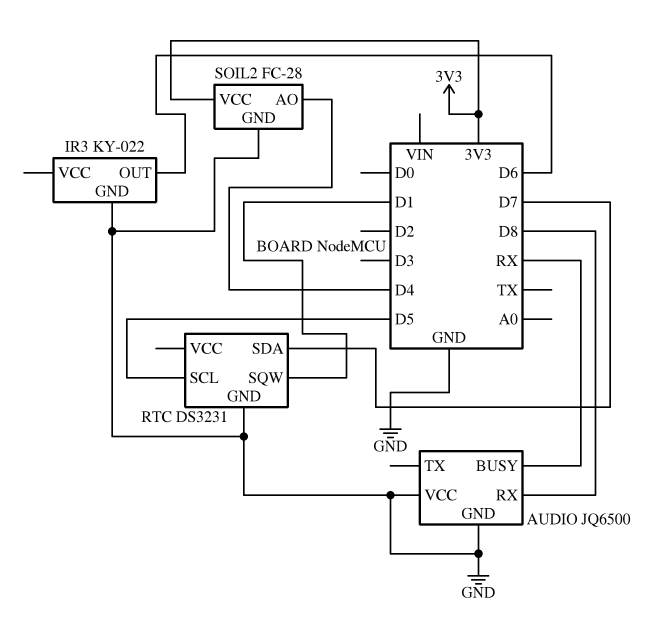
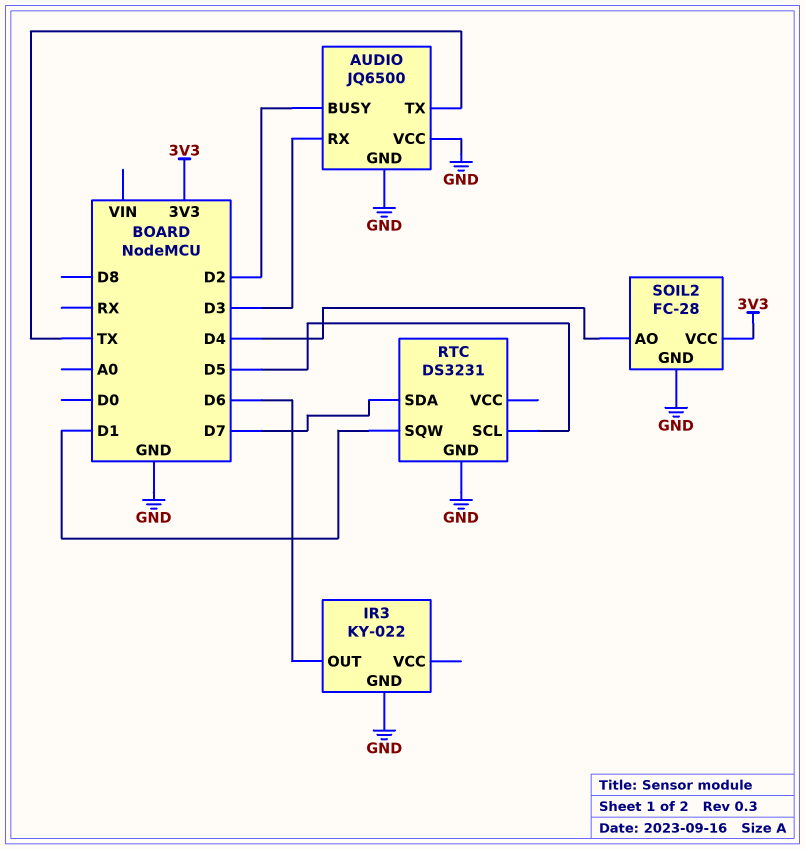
AUDIO pin BUSY: RX -> D2
AUDIO pin RX: D8 -> D3
AUDIO pin TX: none -> TX

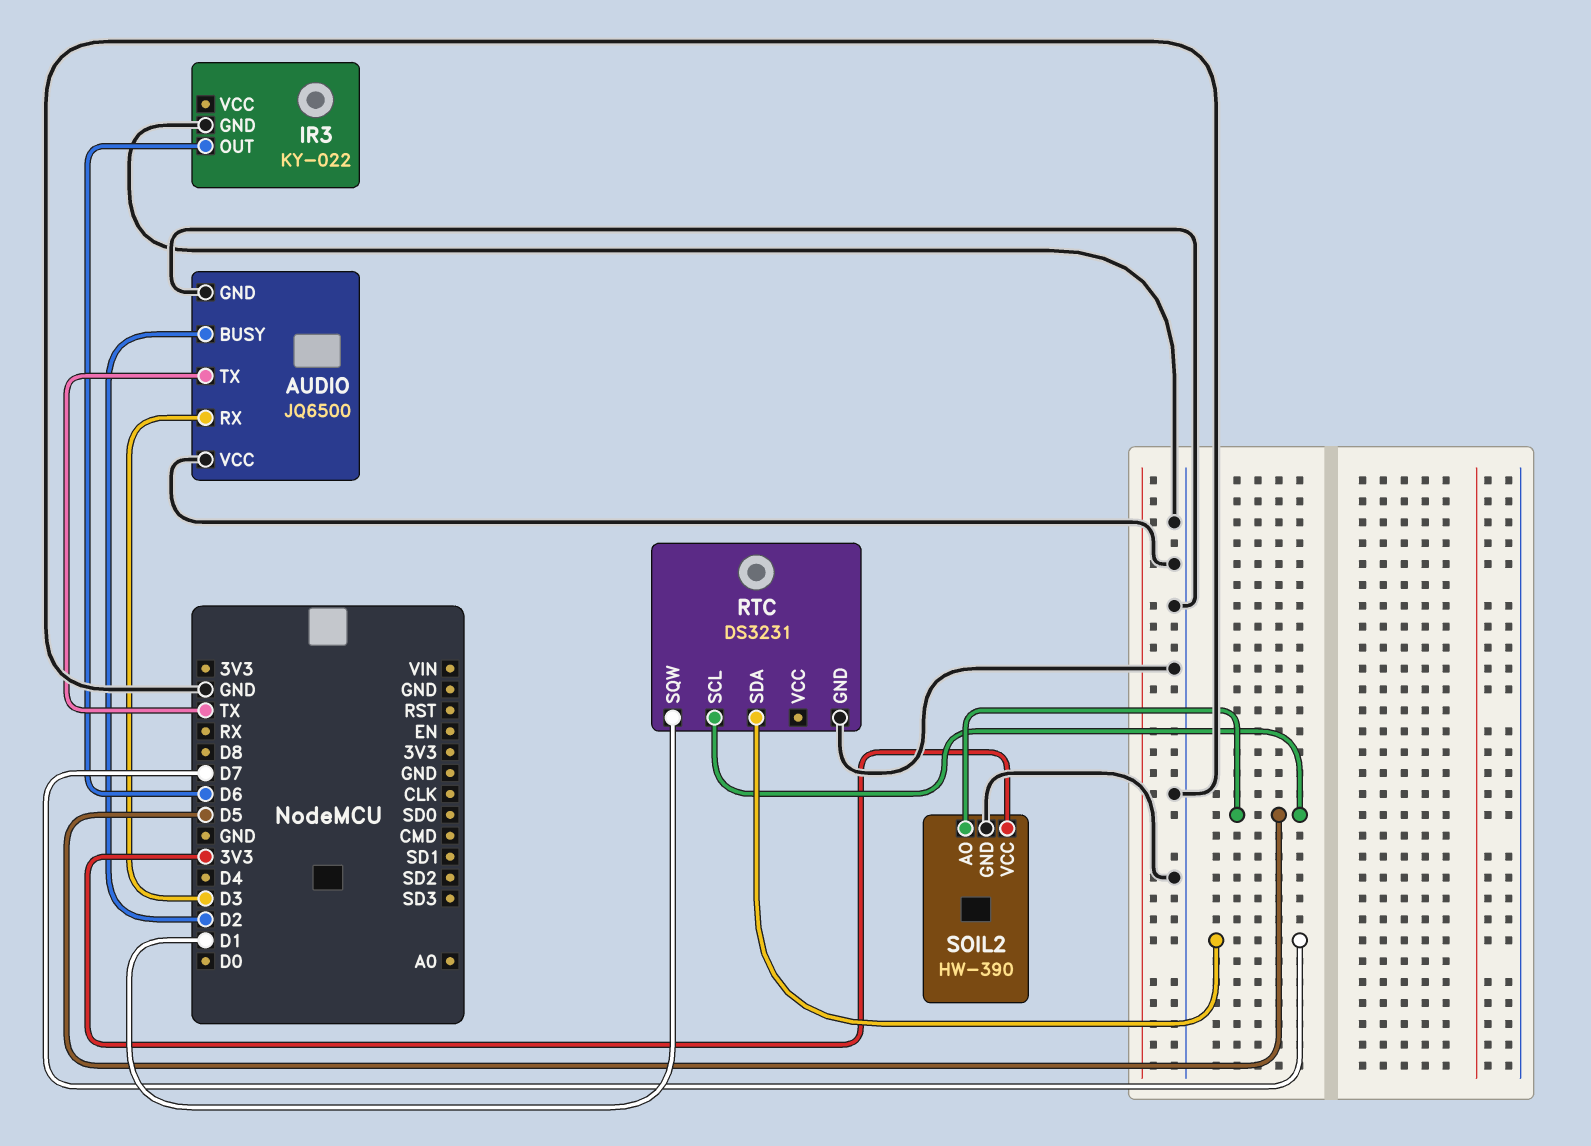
SOIL2: FC-28 -> HW-390
SOIL2 pin AO: D4 -> D5

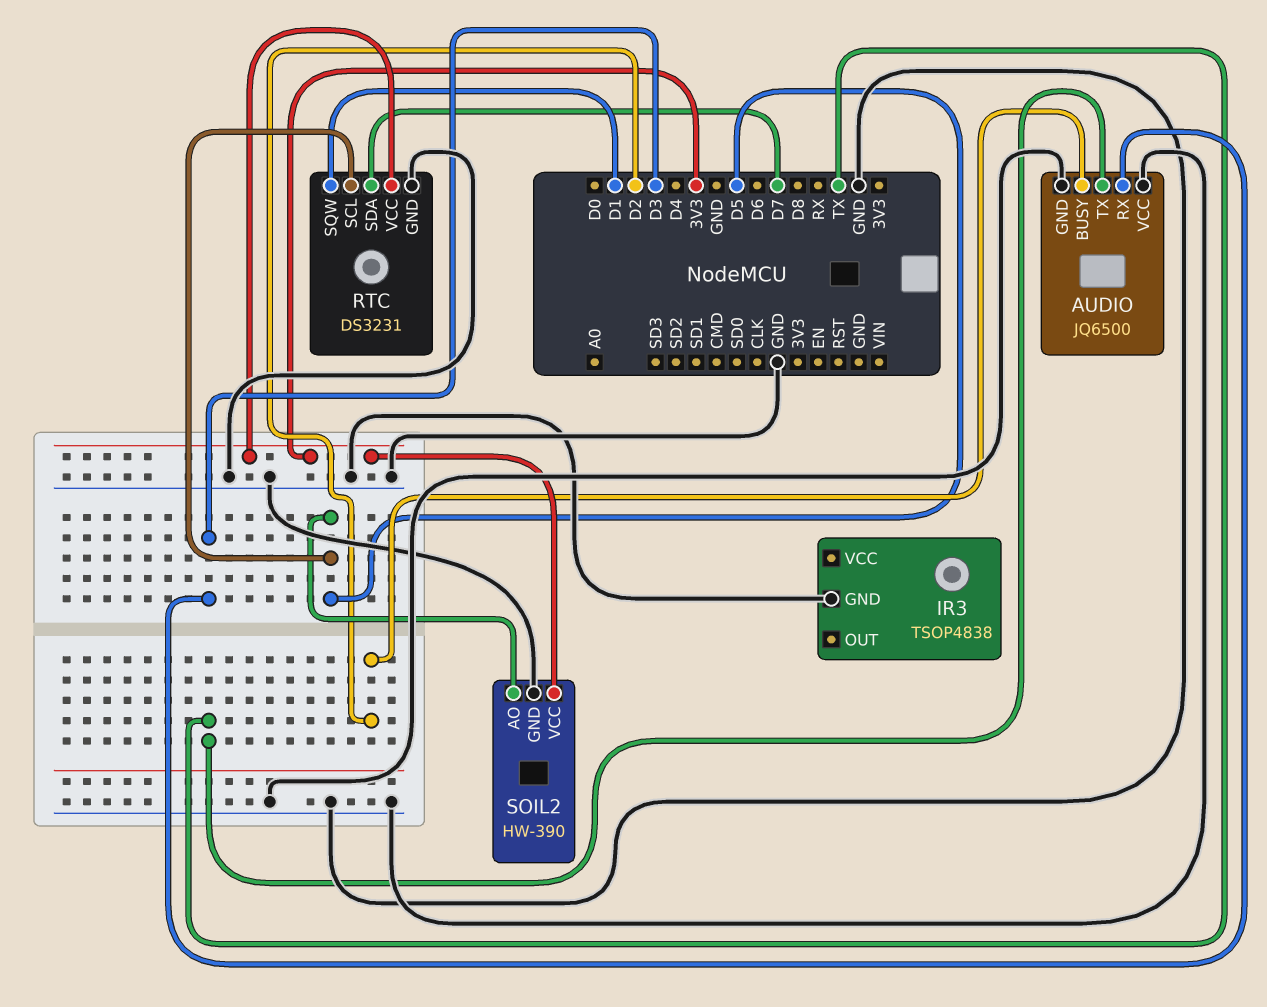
IR3: KY-022 -> TSOP4838
IR3 pin OUT: D6 -> none
RTC pin VCC: none -> 3V3

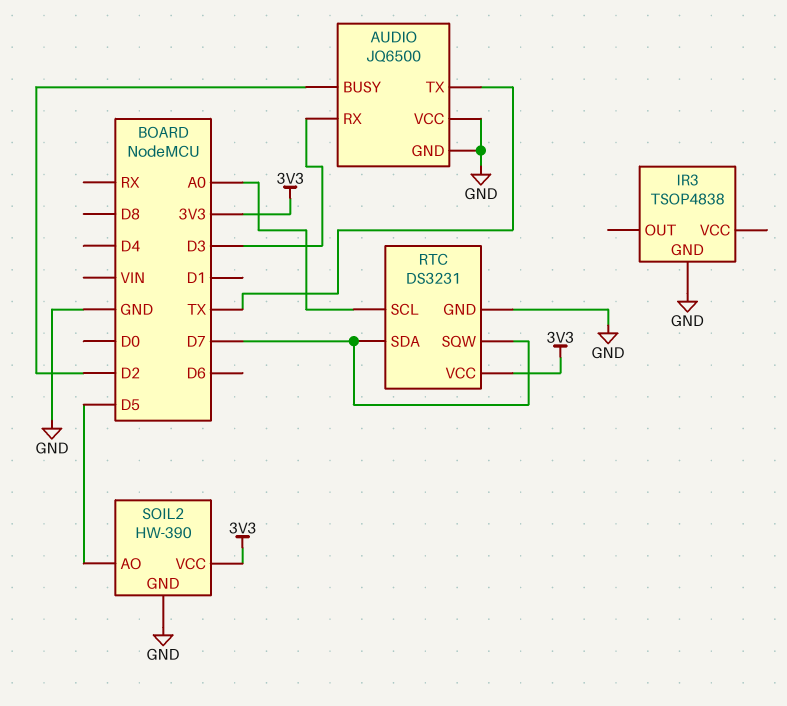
RTC pin SCL: D5 -> A0
RTC pin SQW: D1 -> D7

